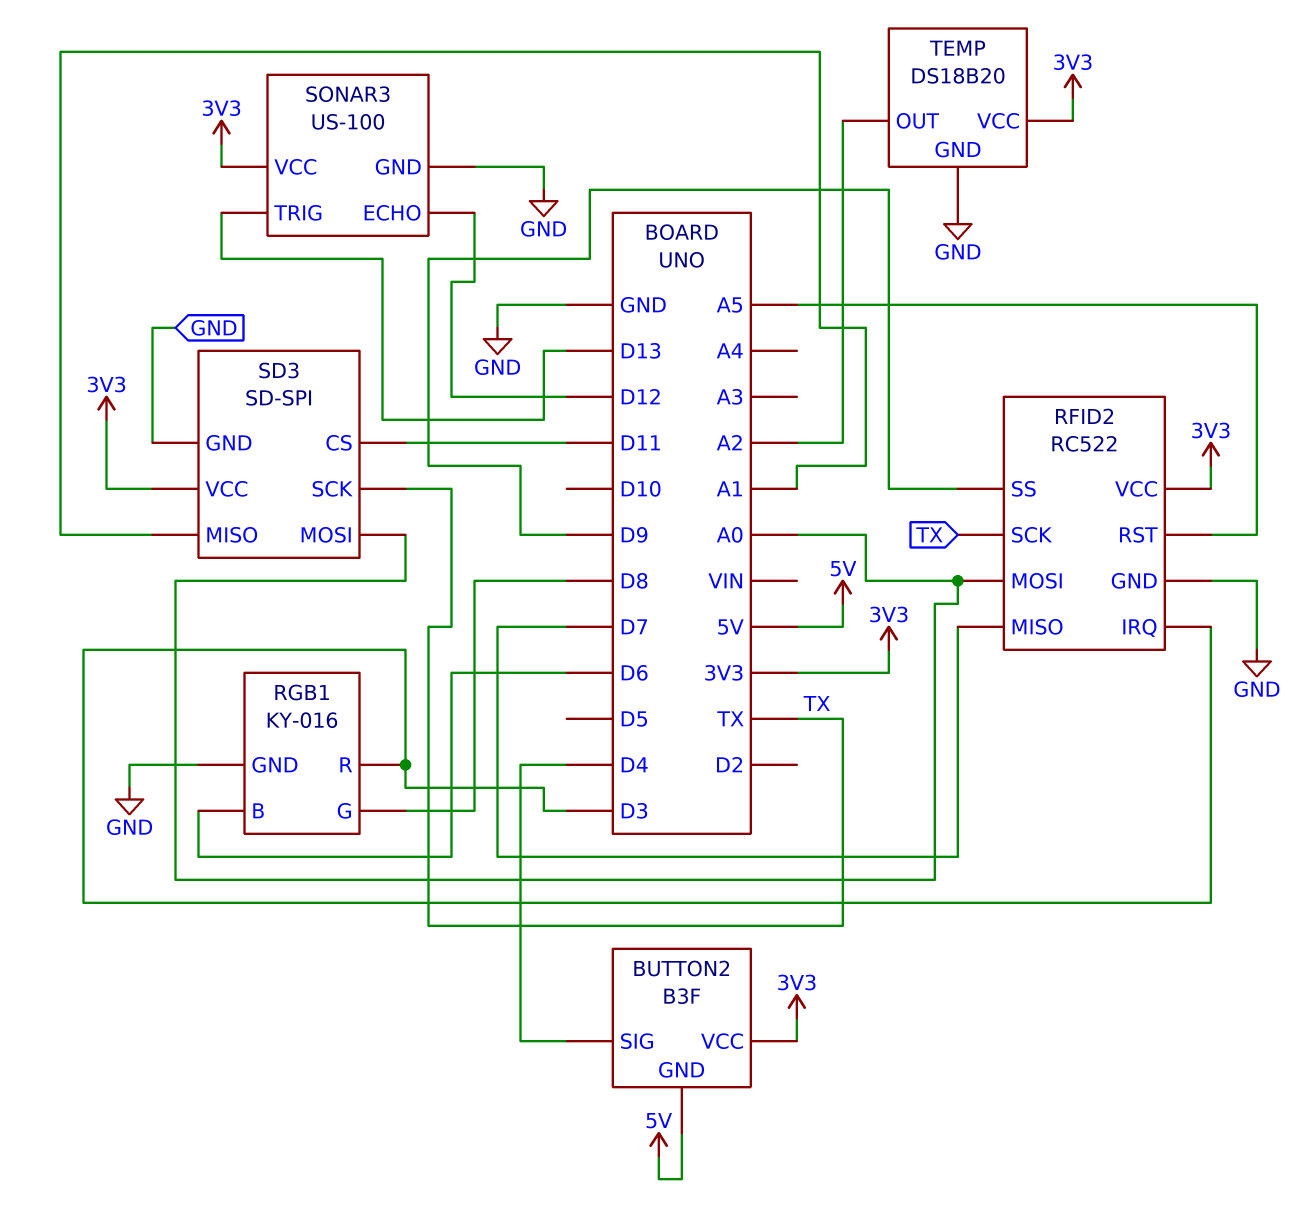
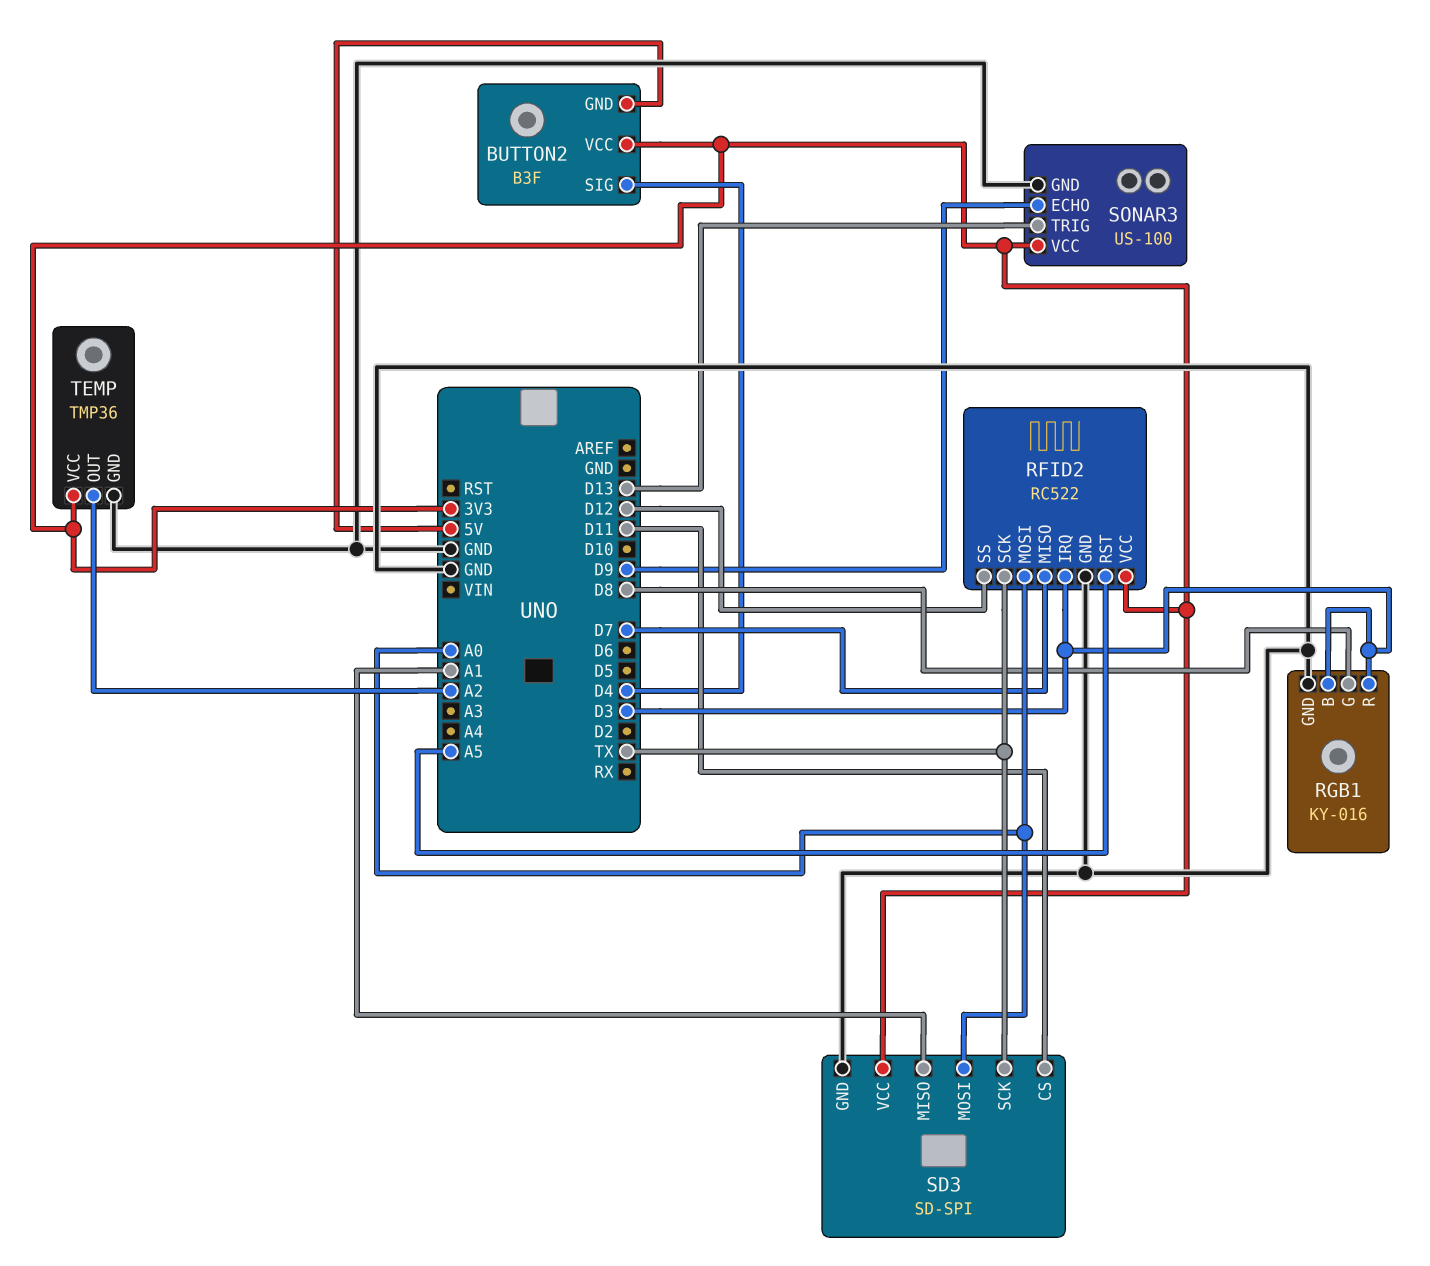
RFID2 pin SS: D9 -> D12
RGB1 pin B: D6 -> D3
SONAR3 pin ECHO: D12 -> D9
TEMP: DS18B20 -> TMP36

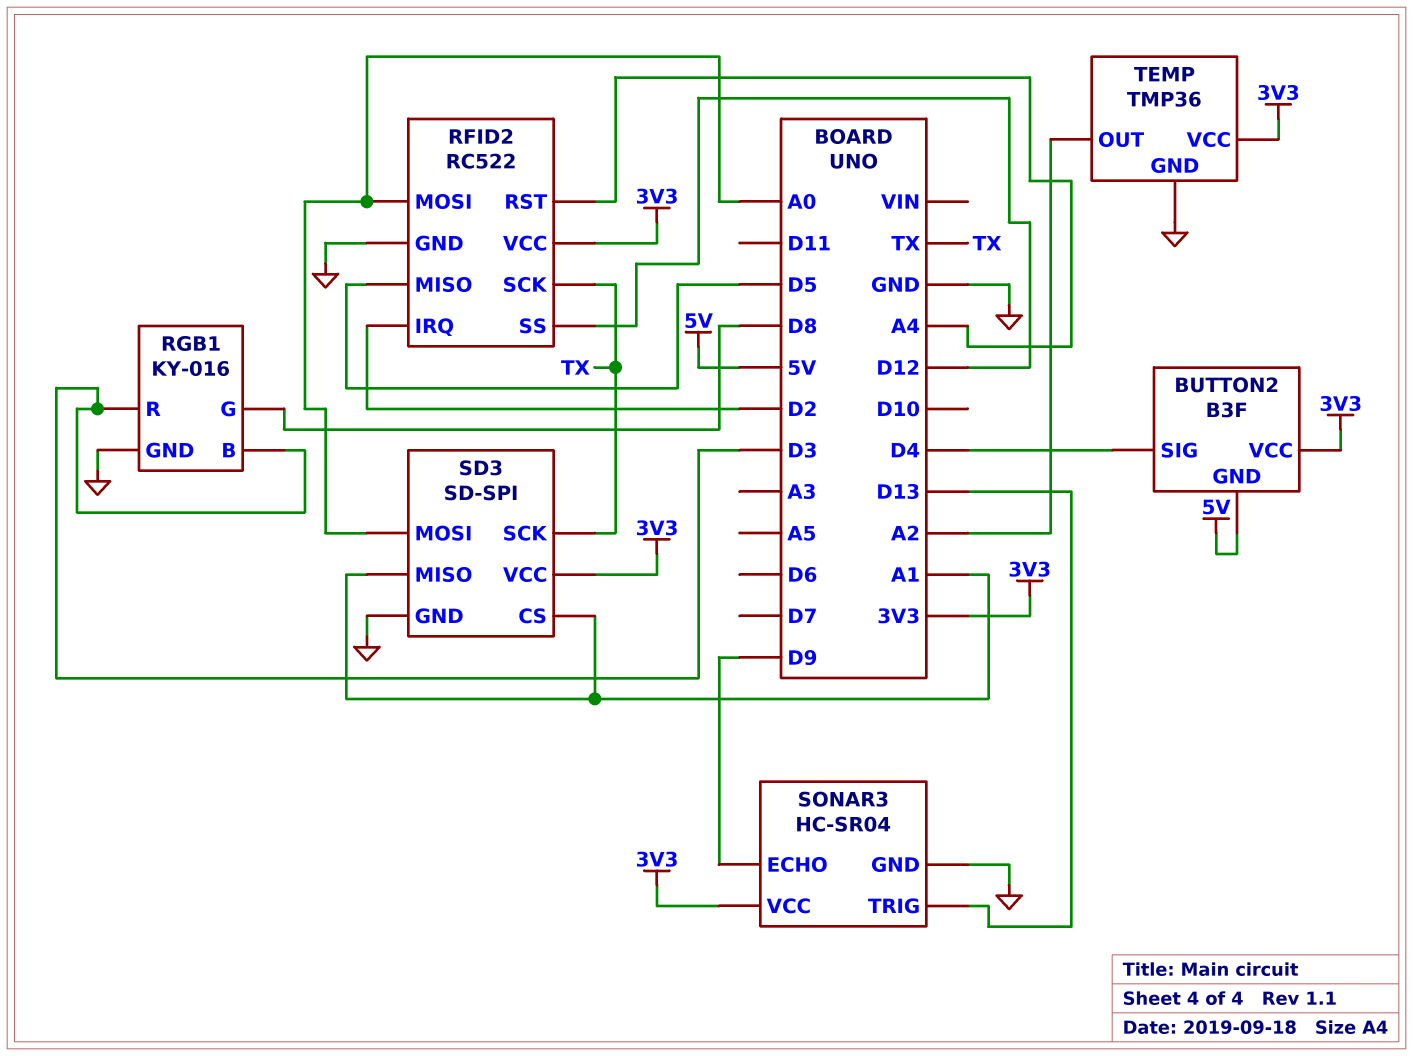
RFID2 pin IRQ: D3 -> D2
RFID2 pin MISO: D7 -> D5
RFID2 pin RST: A5 -> A4
SD3 pin CS: D11 -> A1
SONAR3: US-100 -> HC-SR04

